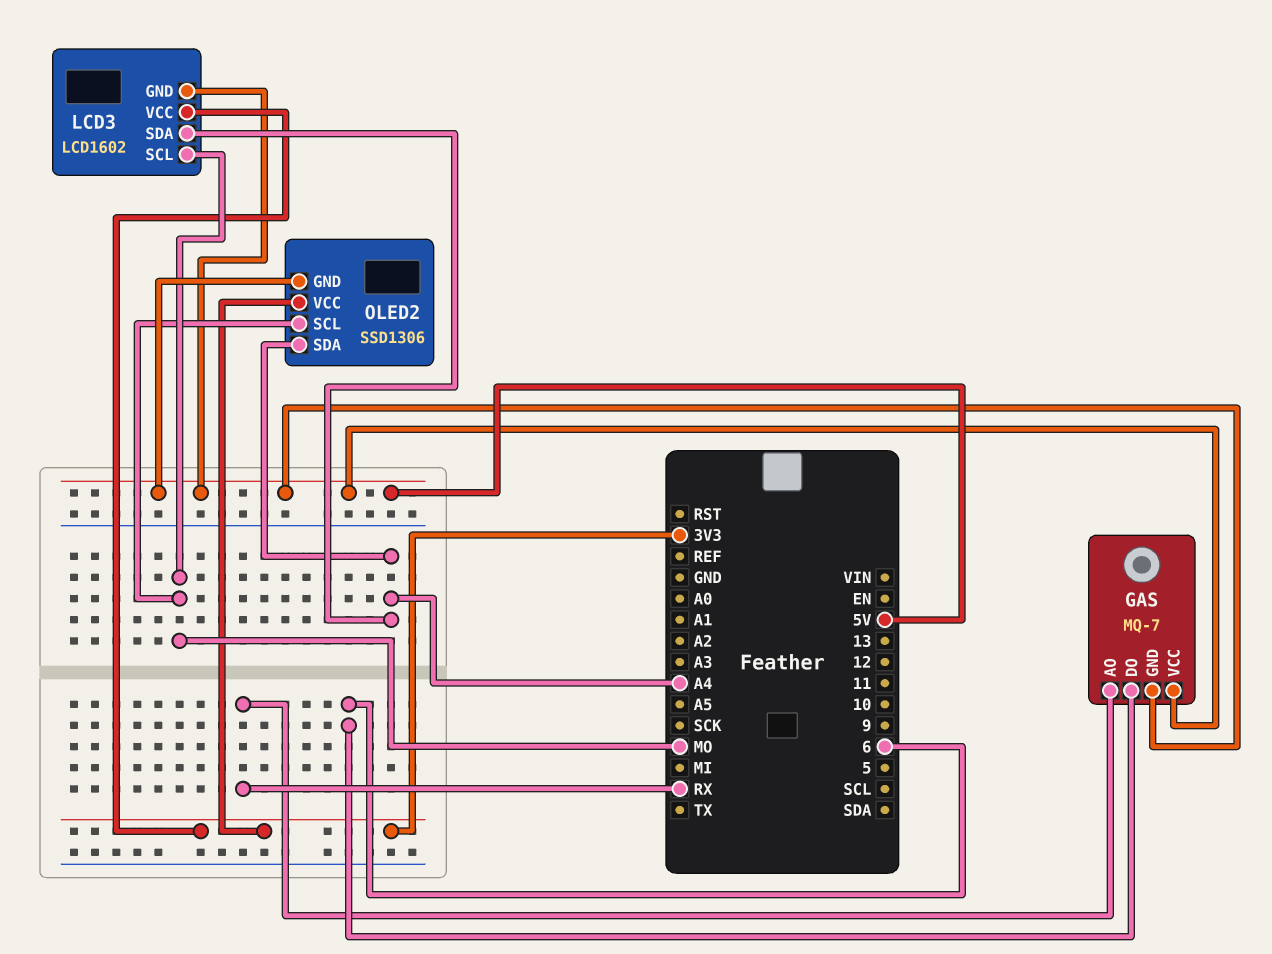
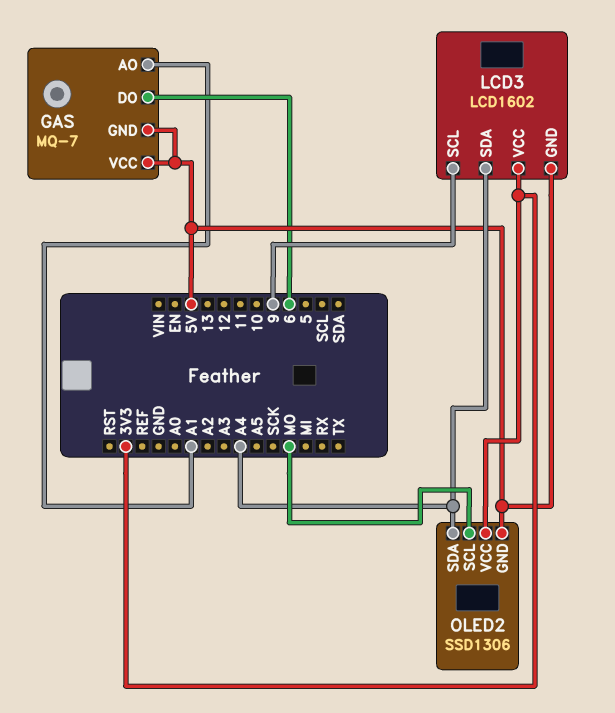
GAS pin AO: RX -> A1
LCD3 pin SCL: MO -> 9

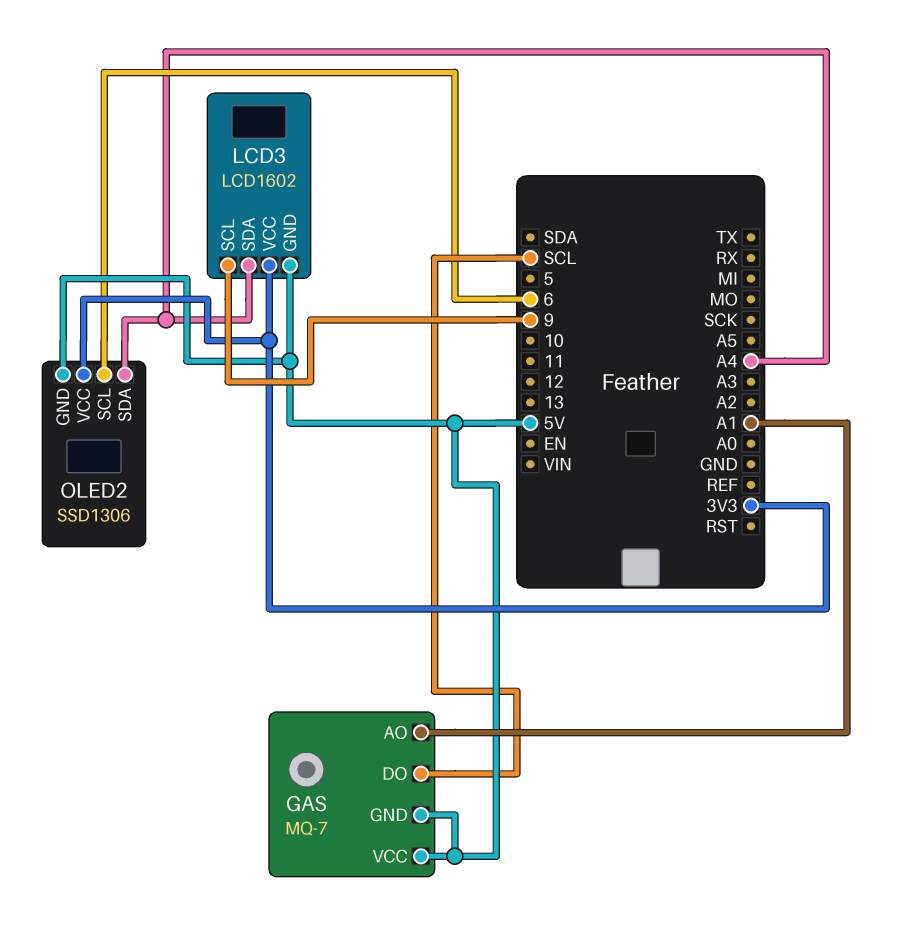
GAS pin DO: 6 -> SCL
OLED2 pin SCL: MO -> 6

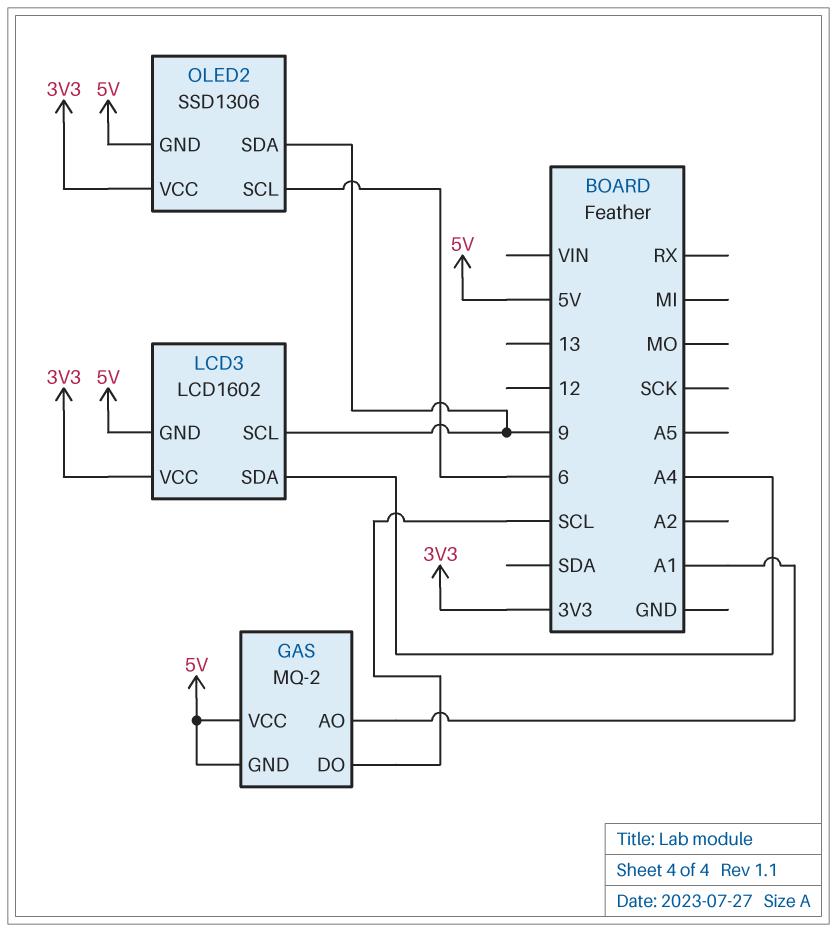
GAS: MQ-7 -> MQ-2
OLED2 pin SDA: A4 -> 9

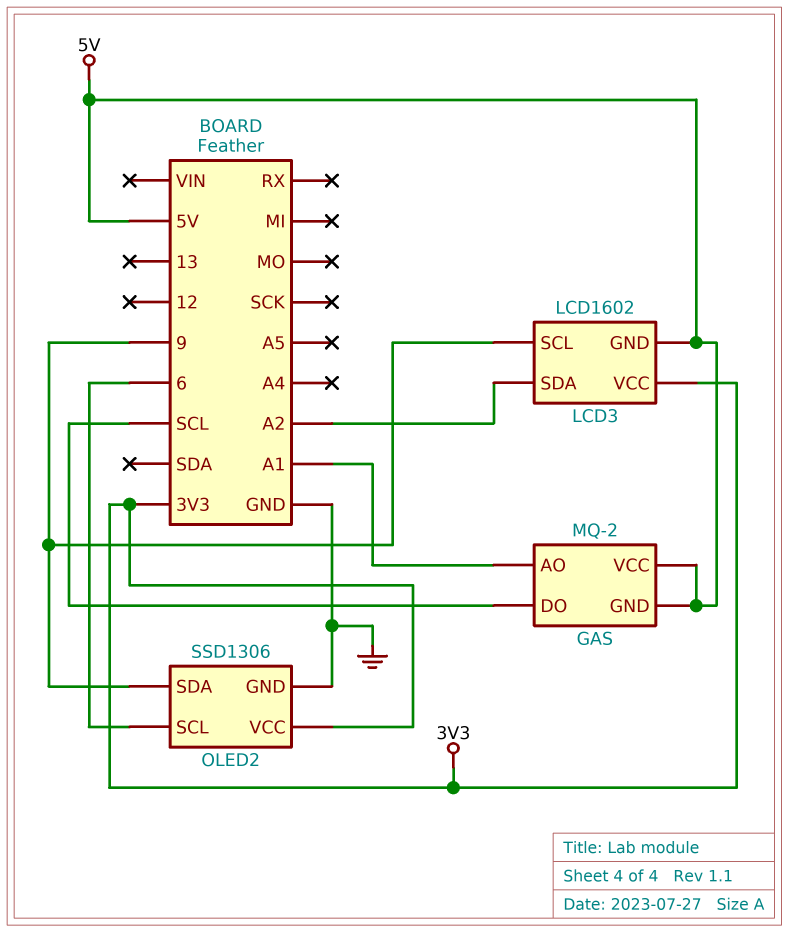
LCD3 pin SDA: A4 -> A2
OLED2 pin GND: 5V -> GND

